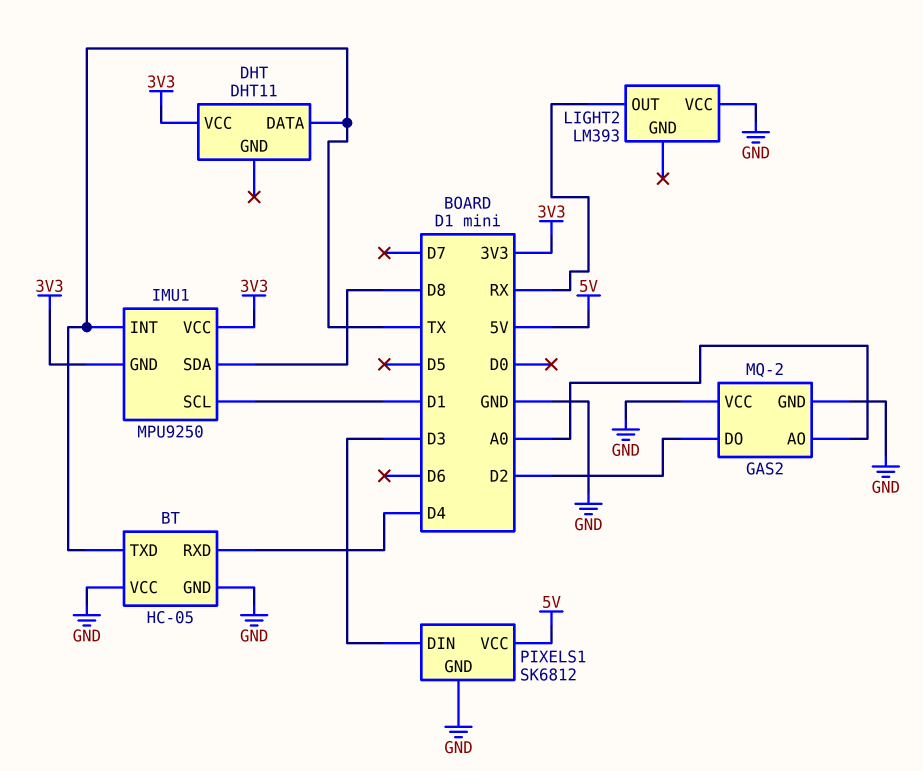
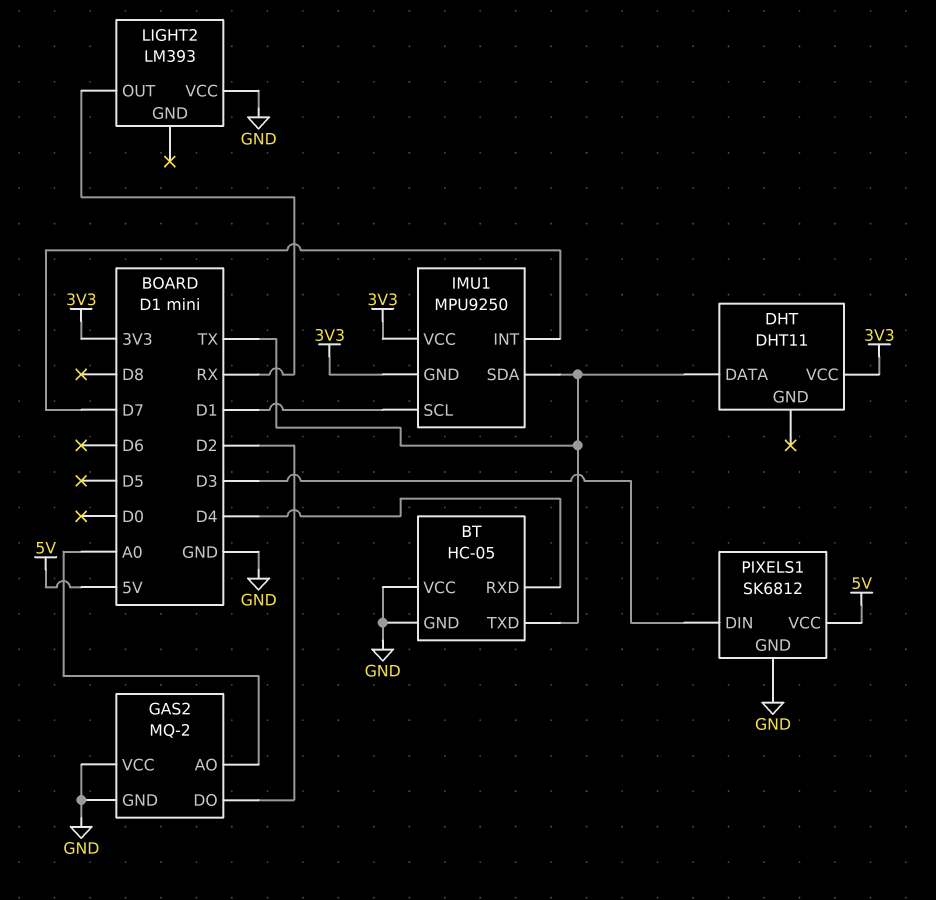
IMU1 pin INT: TX -> D7
IMU1 pin SDA: D8 -> TX

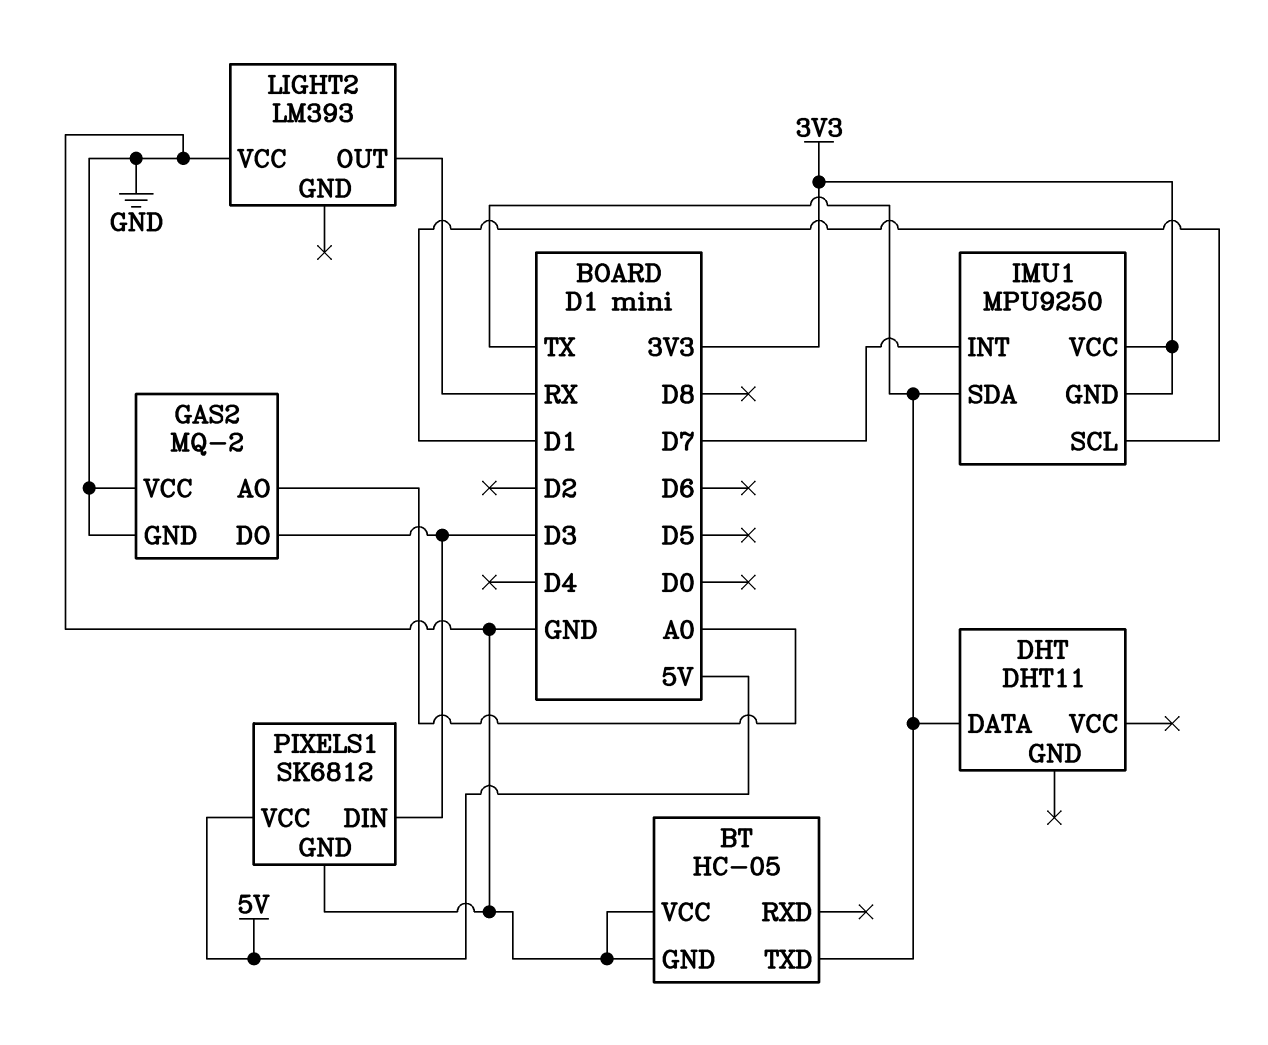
BT pin RXD: D4 -> none
DHT pin VCC: 3V3 -> none
GAS2 pin DO: D2 -> D3

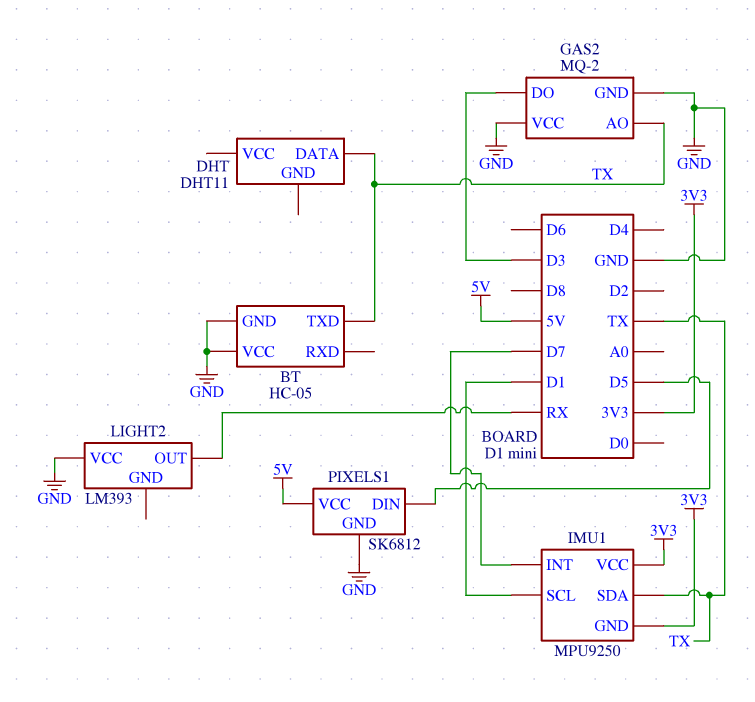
GAS2 pin AO: A0 -> TX
PIXELS1 pin DIN: D3 -> D5

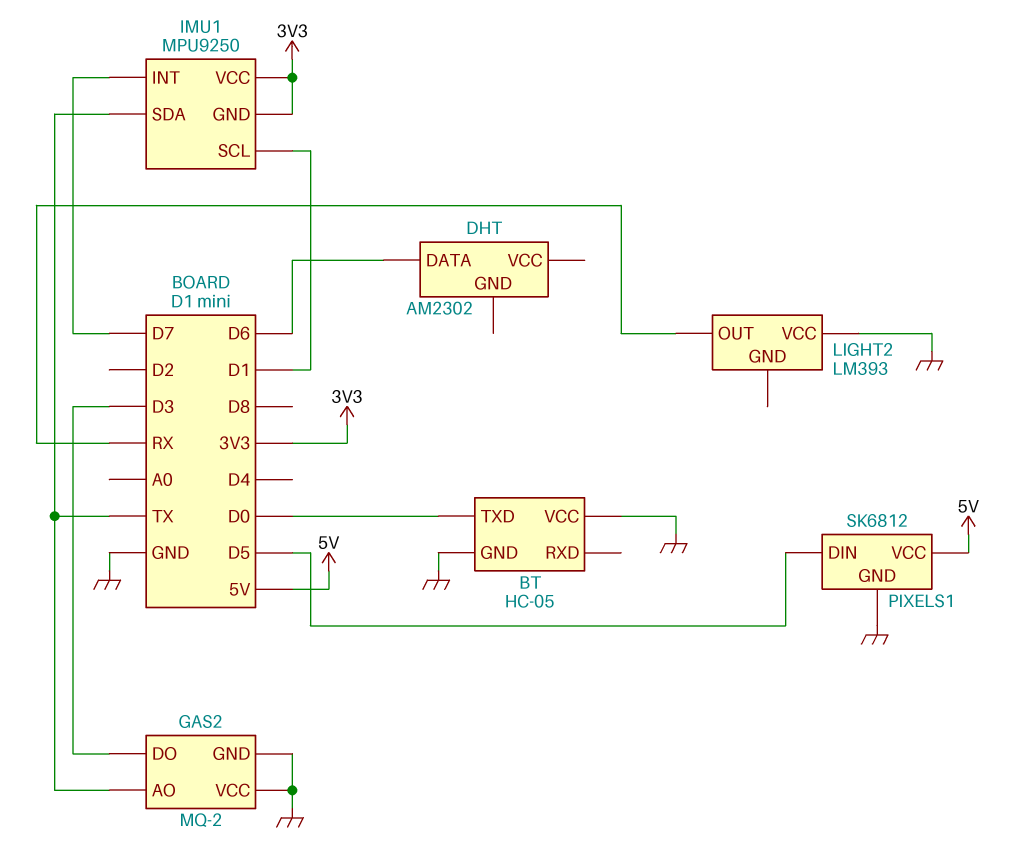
BT pin TXD: TX -> D0
DHT: DHT11 -> AM2302
DHT pin DATA: TX -> D6

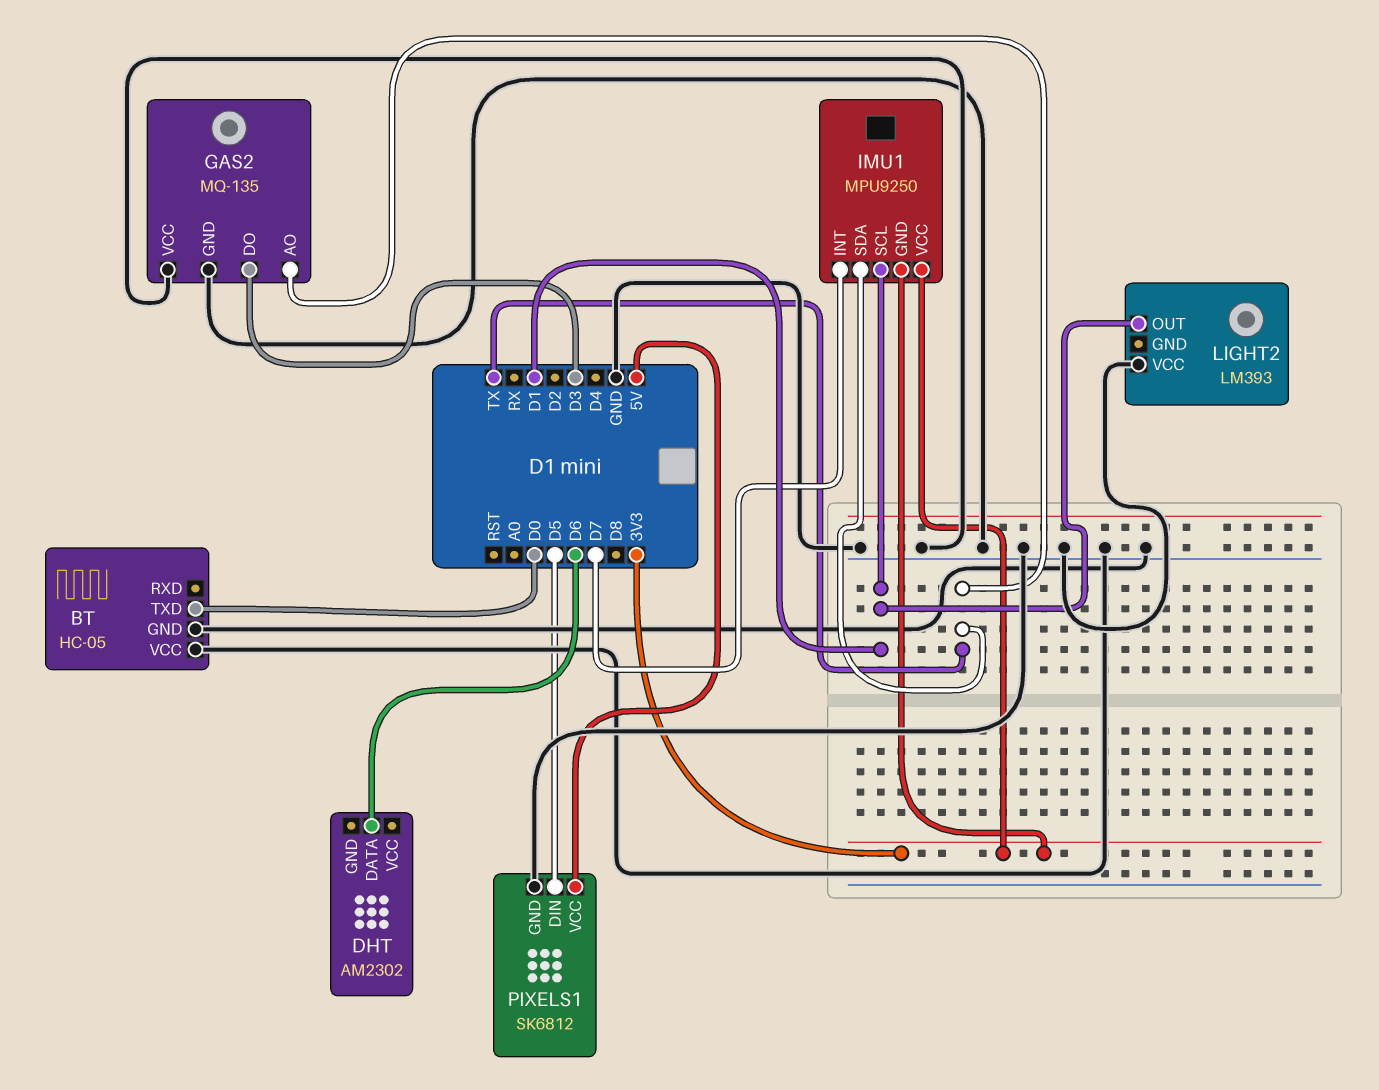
GAS2: MQ-2 -> MQ-135
LIGHT2 pin OUT: RX -> D1

